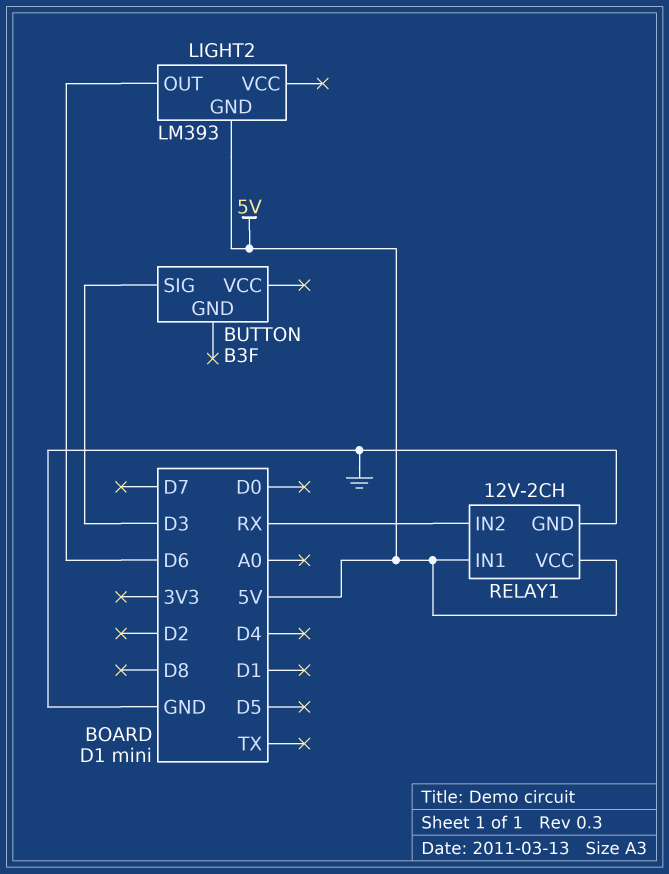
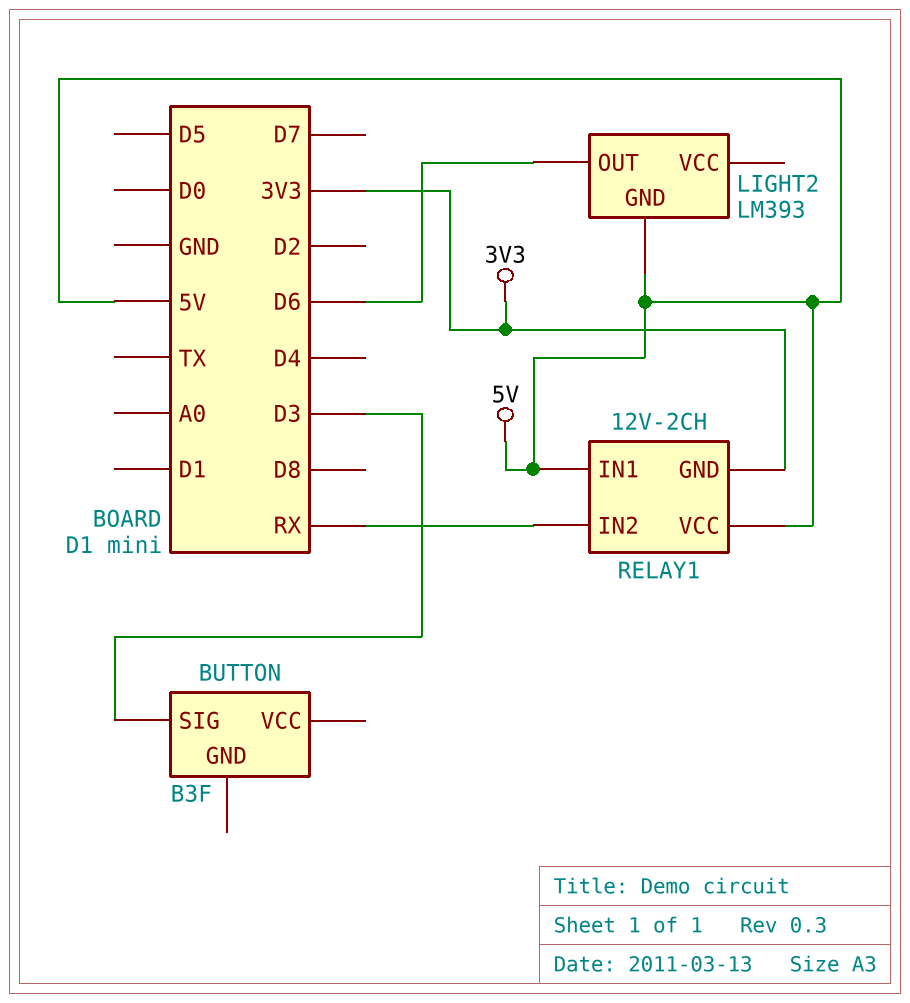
RELAY1 pin GND: GND -> 3V3

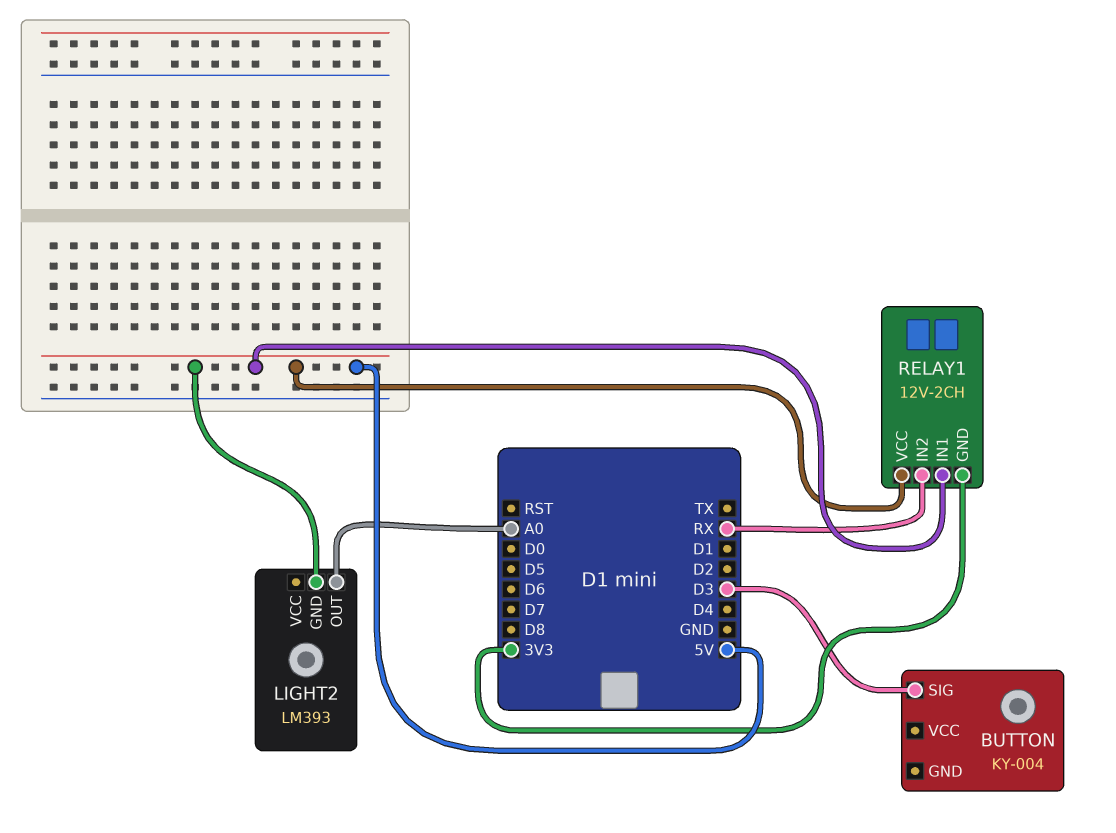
BUTTON: B3F -> KY-004
LIGHT2 pin OUT: D6 -> A0

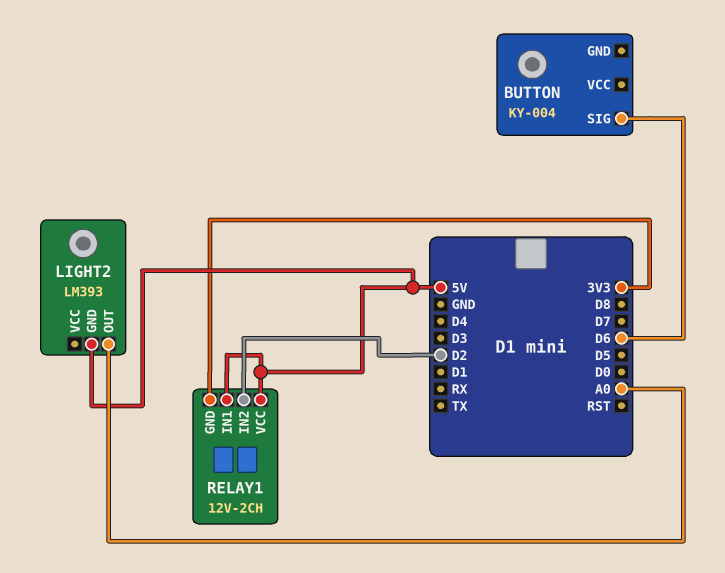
BUTTON pin SIG: D3 -> D6
RELAY1 pin IN2: RX -> D2

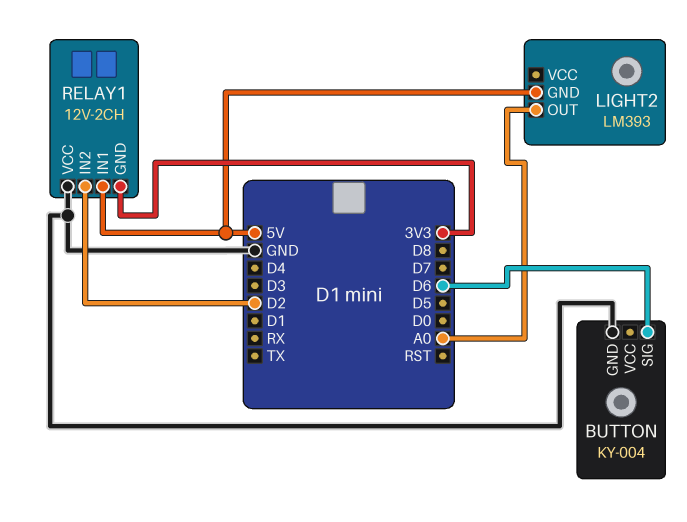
BUTTON pin GND: none -> GND
RELAY1 pin VCC: 5V -> GND

